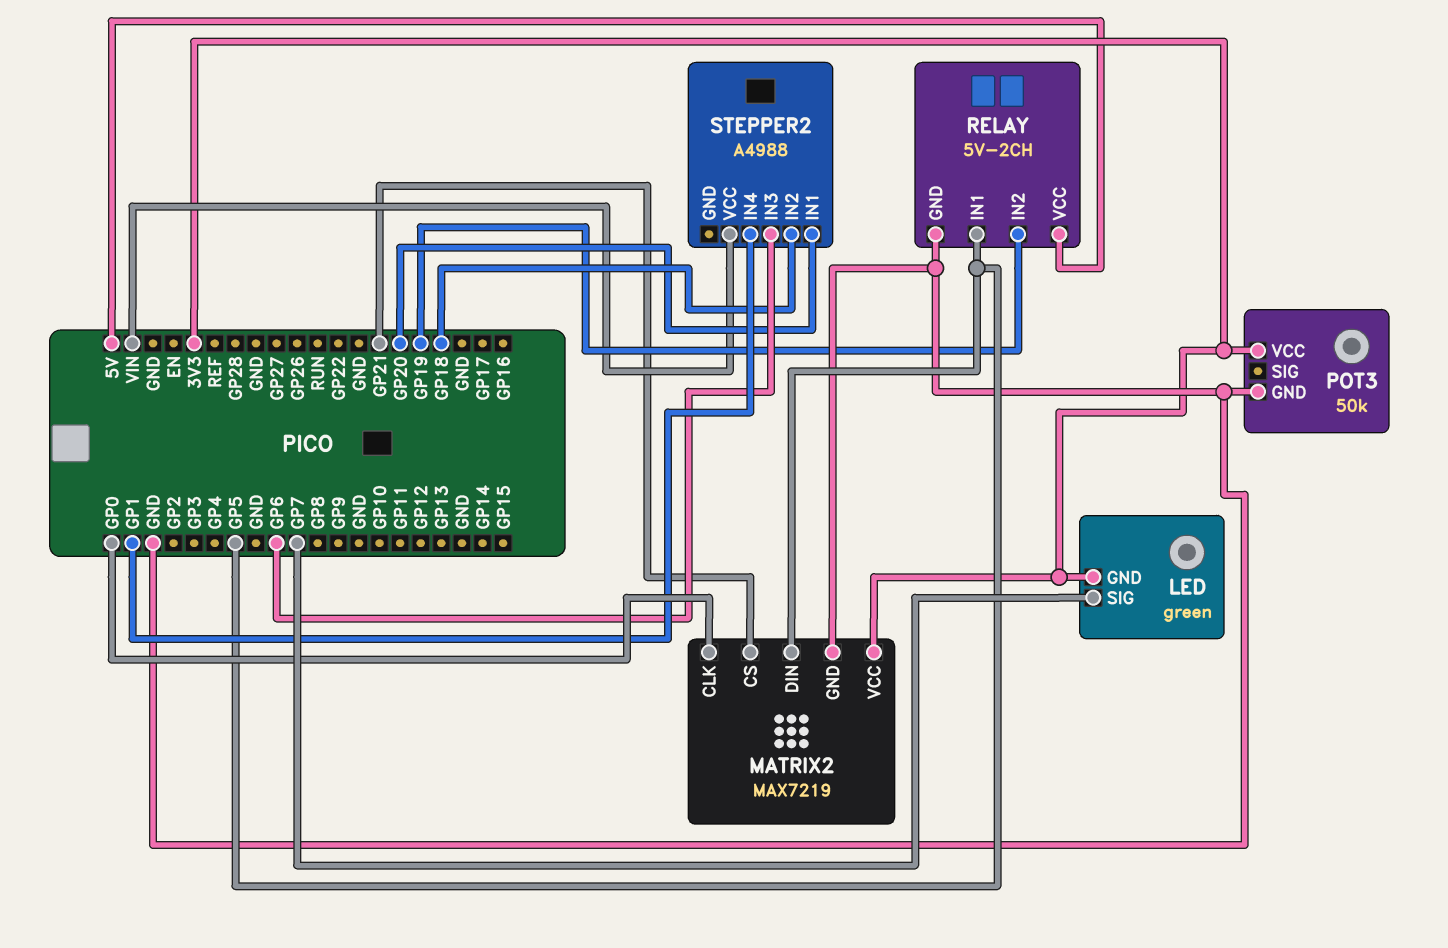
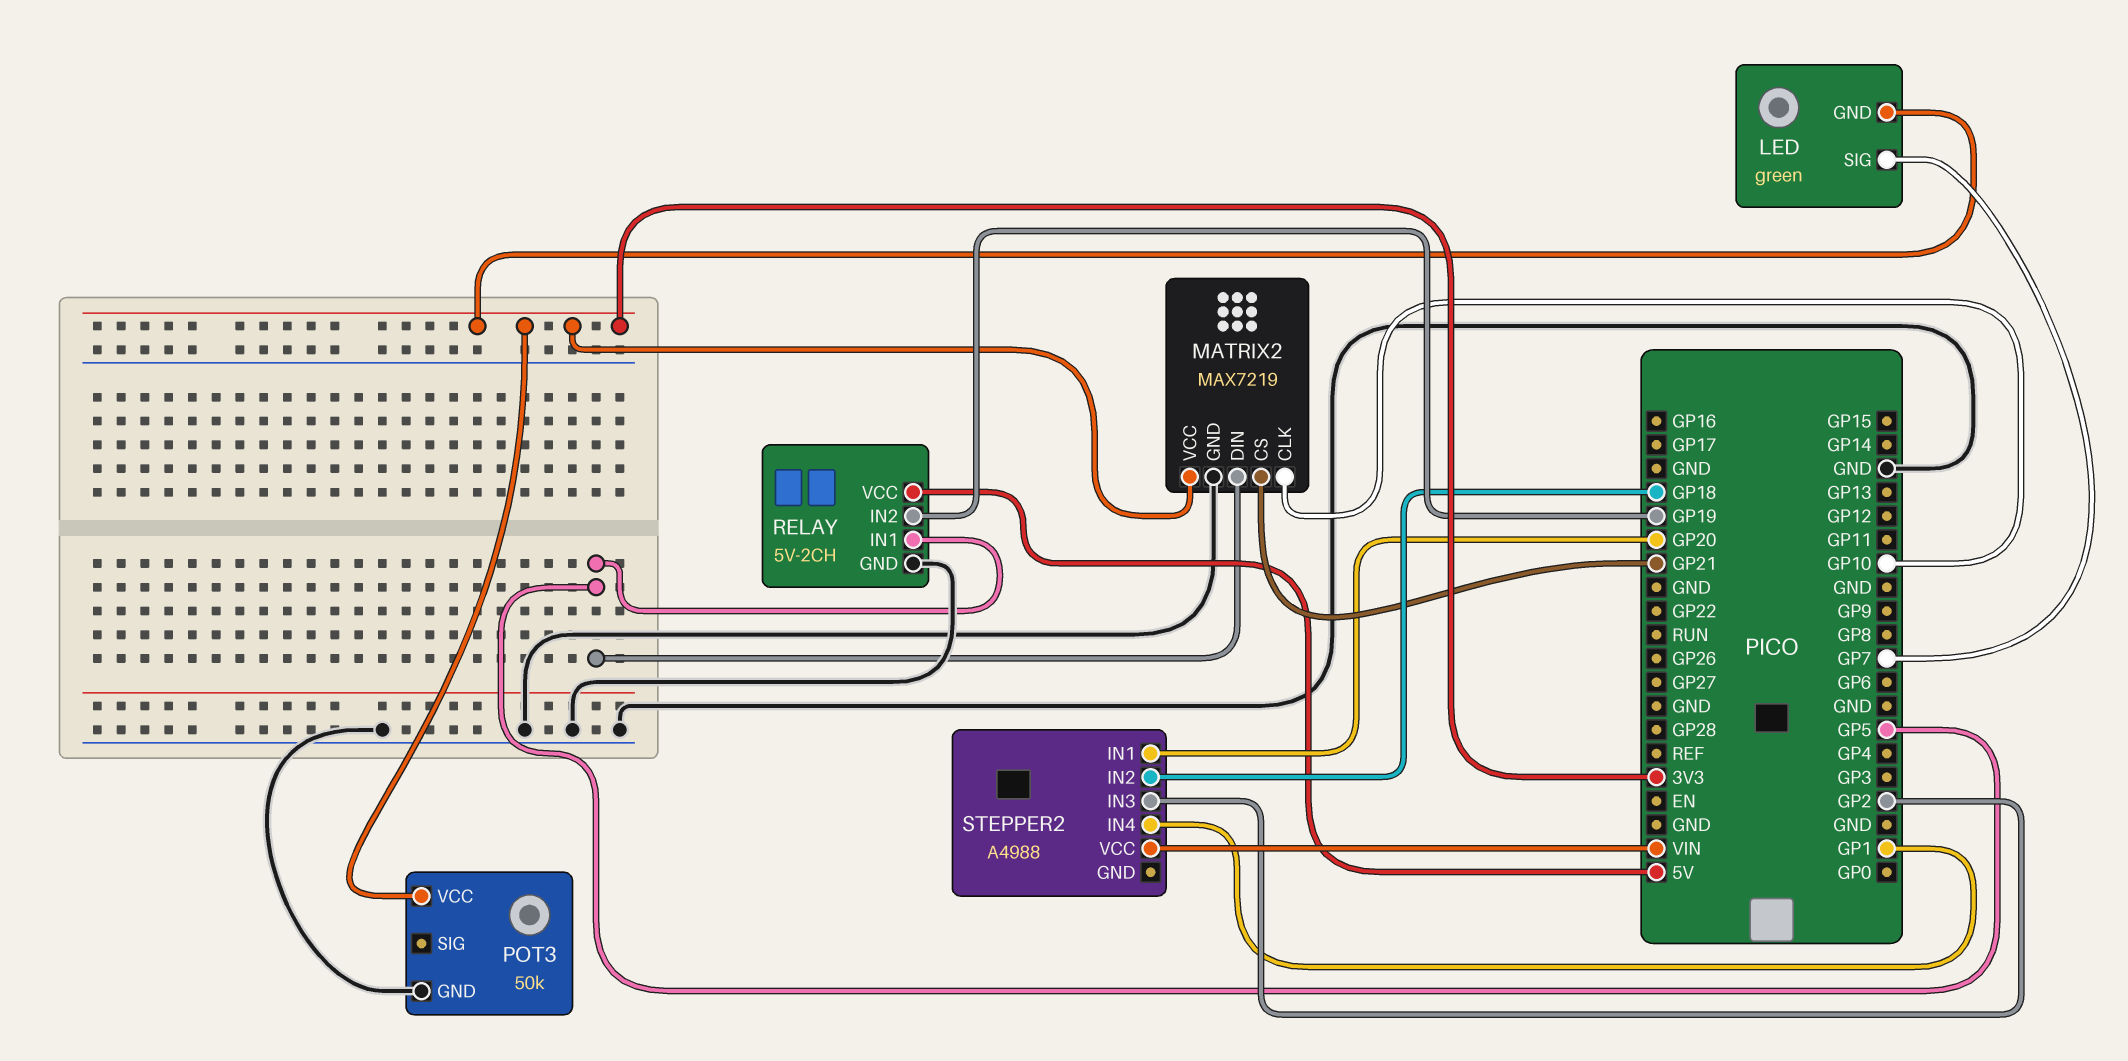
MATRIX2 pin CLK: GP0 -> GP10
STEPPER2 pin IN3: GP6 -> GP2

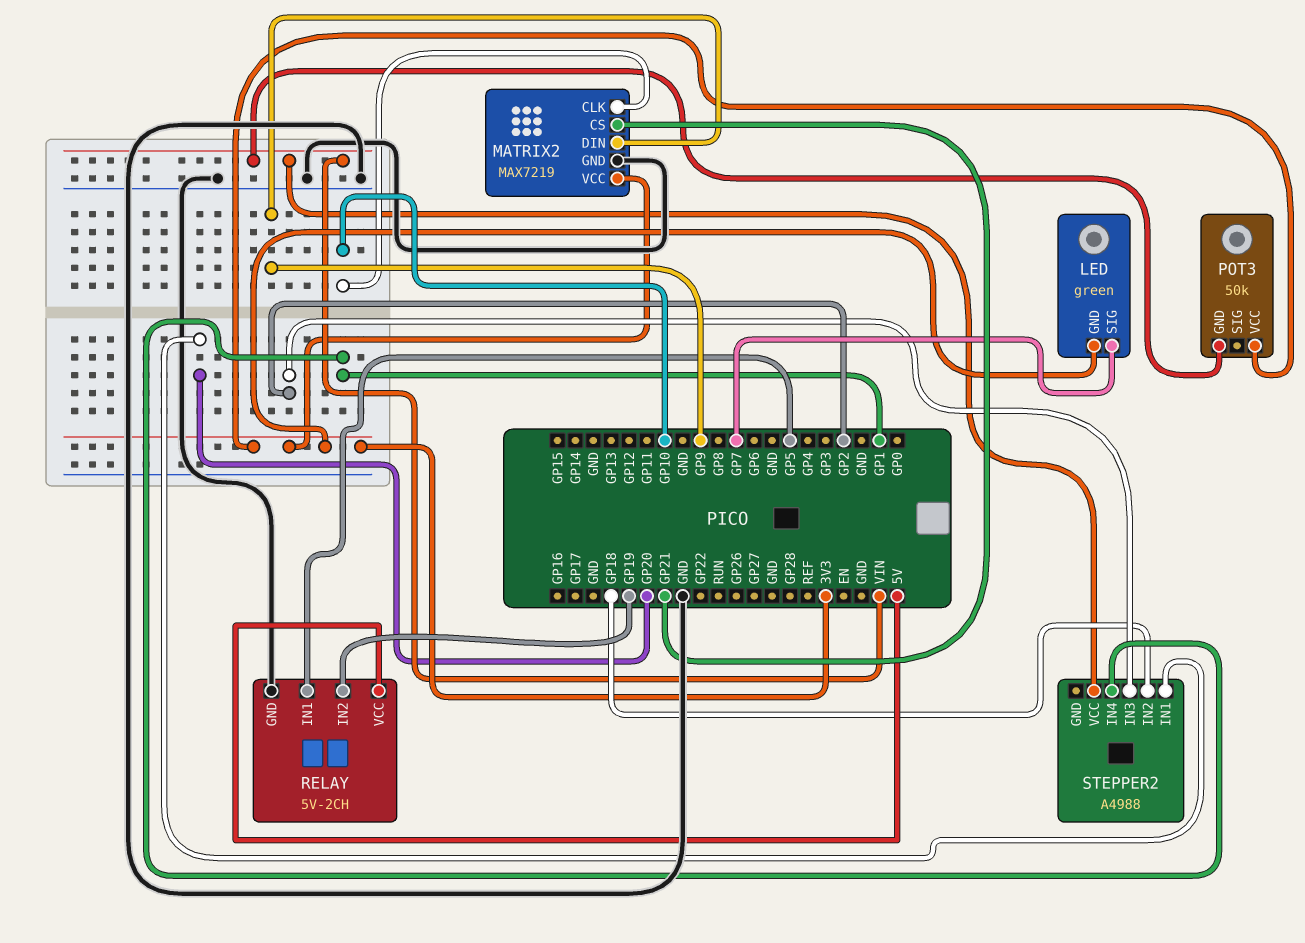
MATRIX2 pin DIN: GP5 -> GP9
POT3 pin GND: GND -> VIN

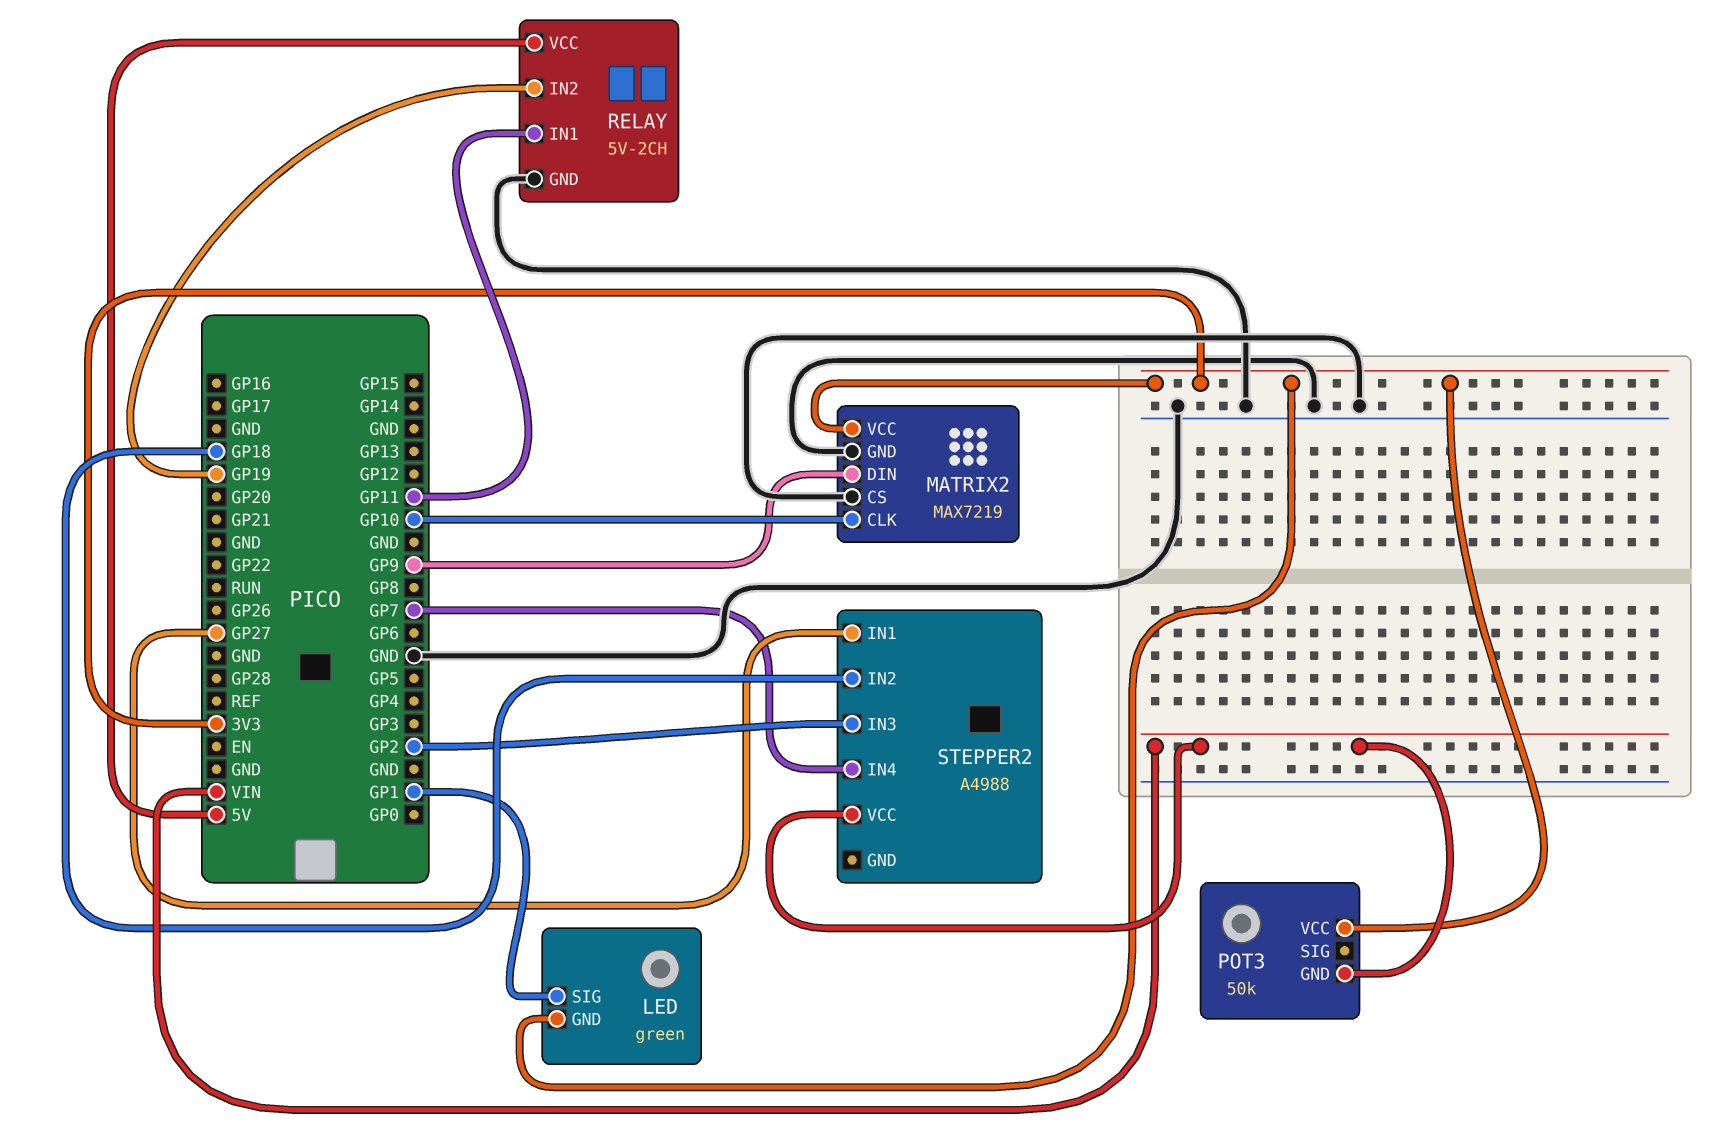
LED pin SIG: GP7 -> GP1
MATRIX2 pin CS: GP21 -> GND
RELAY pin IN1: GP5 -> GP11
STEPPER2 pin IN1: GP20 -> GP27
STEPPER2 pin IN4: GP1 -> GP7

